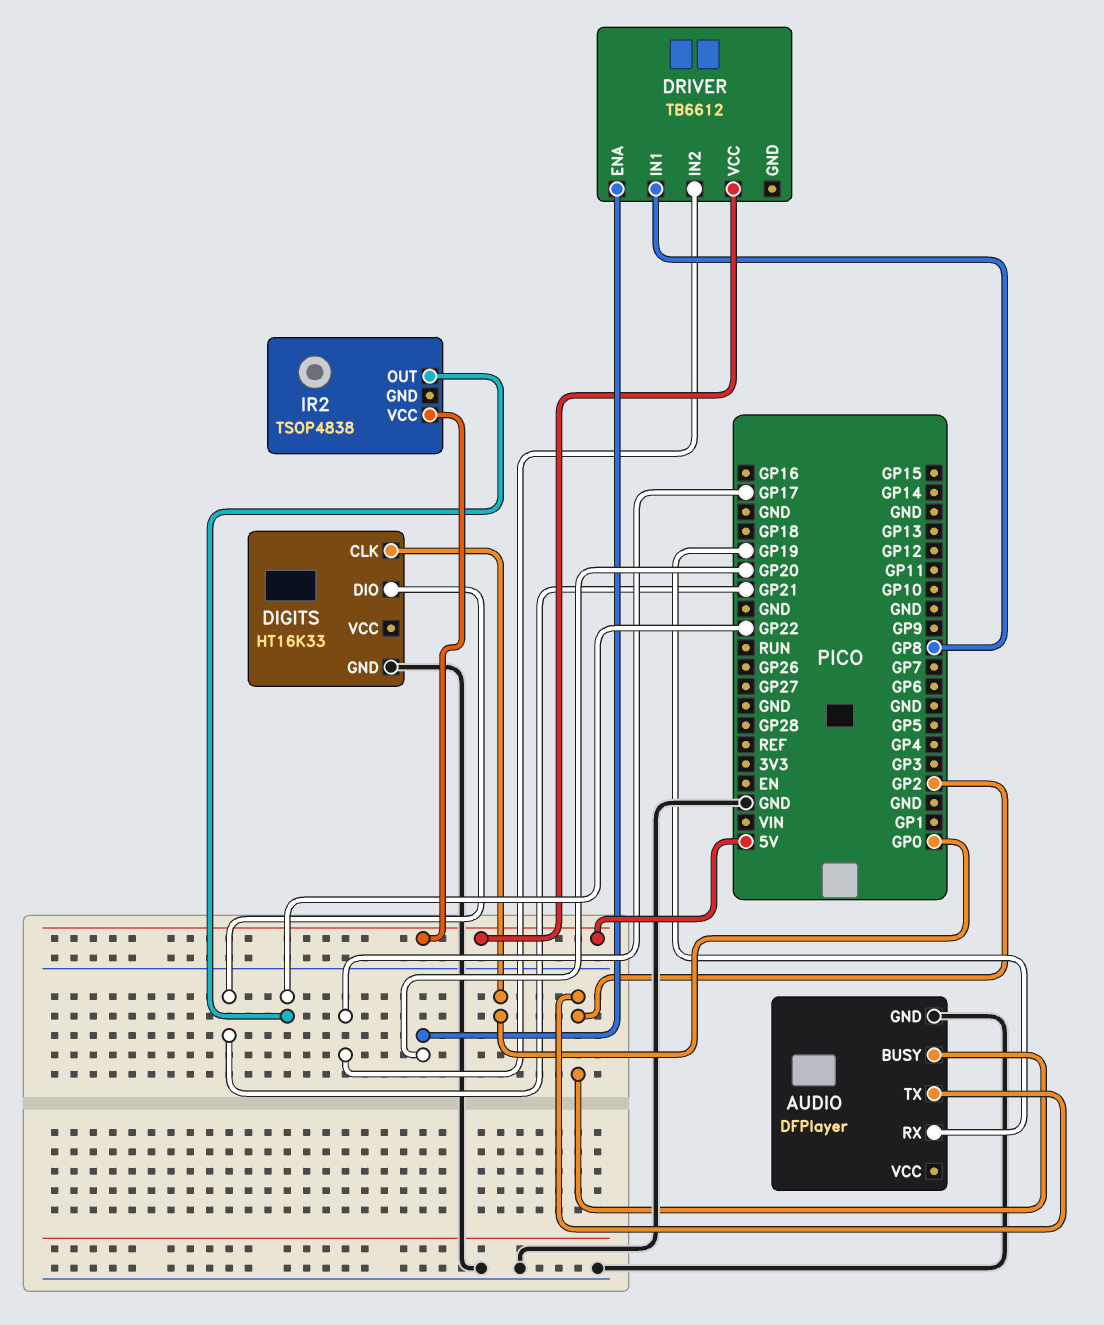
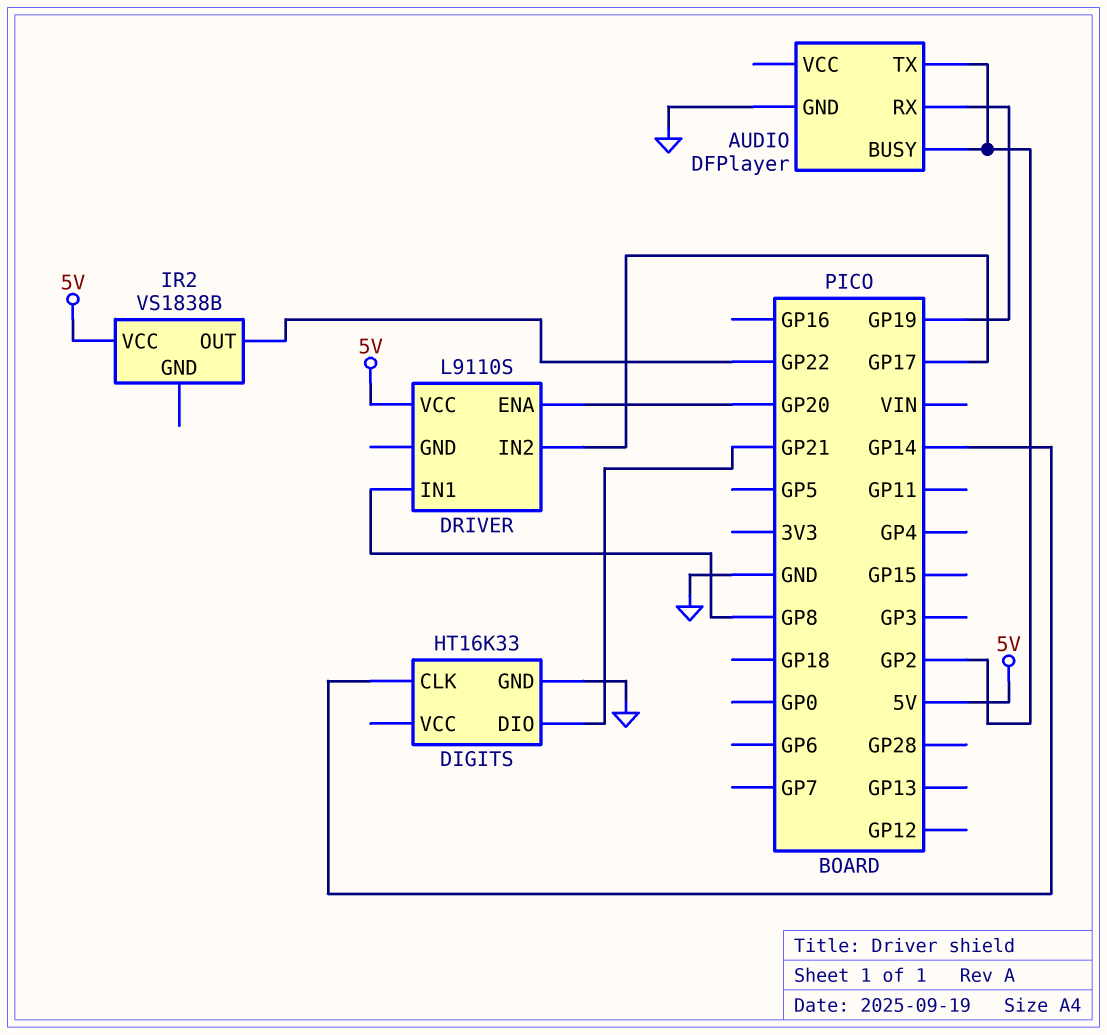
DIGITS pin CLK: GP0 -> GP14
DRIVER: TB6612 -> L9110S
IR2: TSOP4838 -> VS1838B

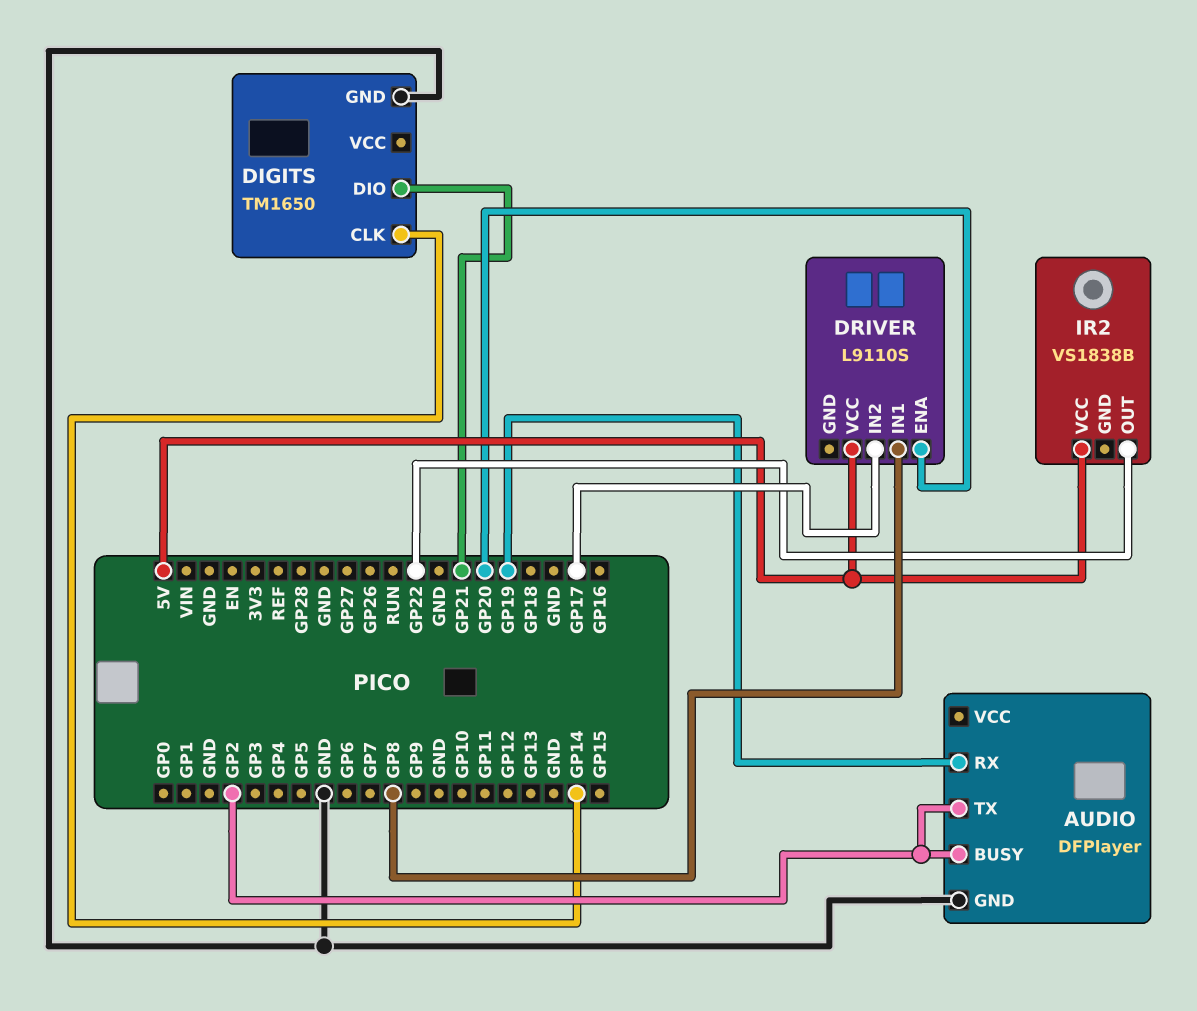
DIGITS: HT16K33 -> TM1650

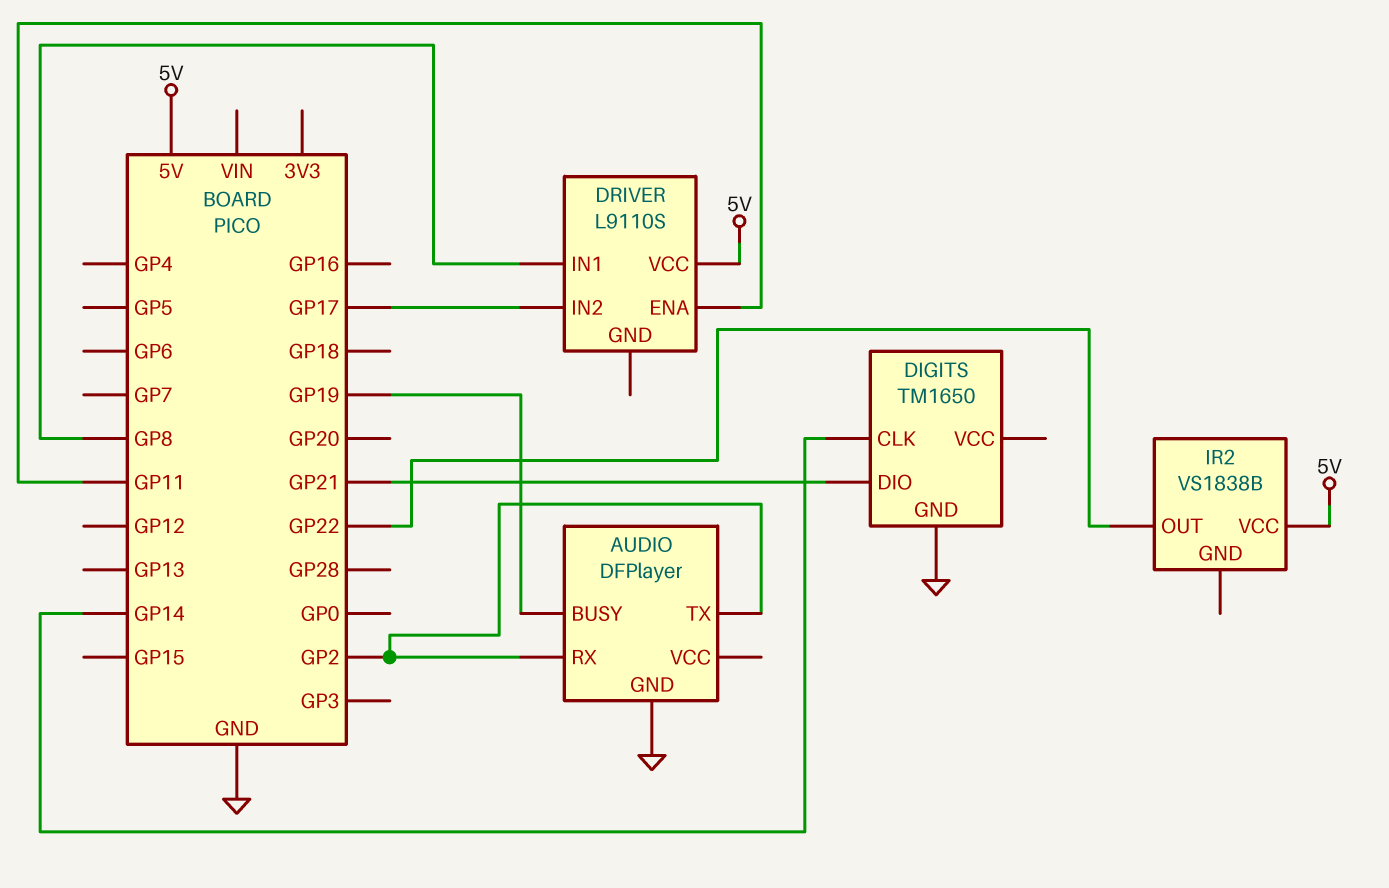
AUDIO pin BUSY: GP2 -> GP19
AUDIO pin RX: GP19 -> GP2
DRIVER pin ENA: GP20 -> GP11

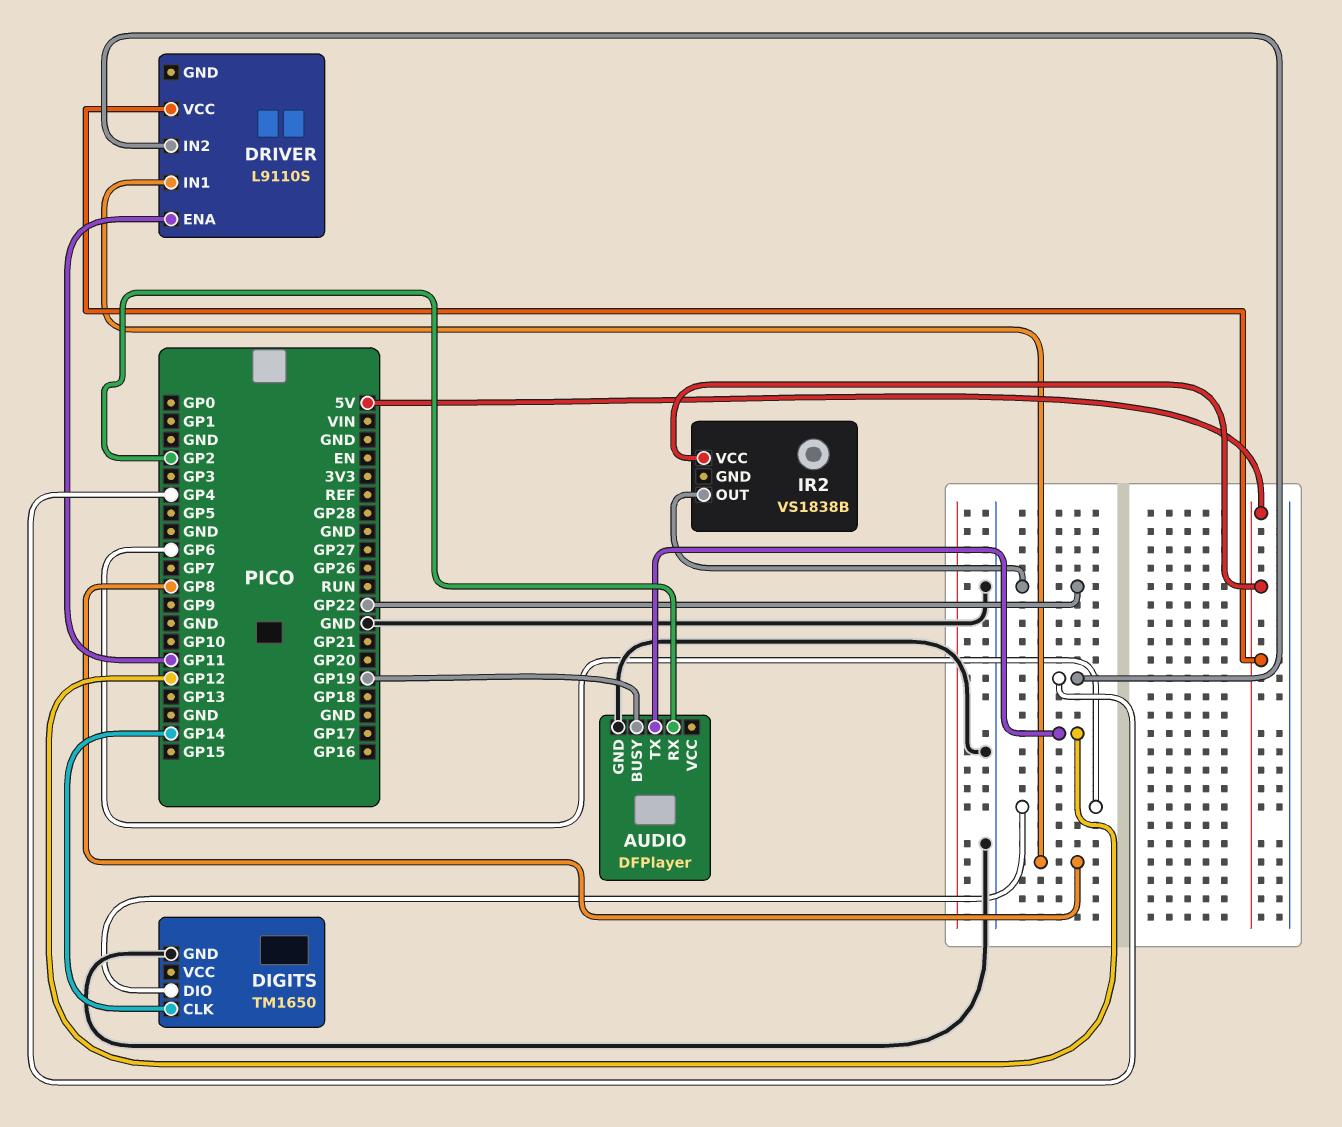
AUDIO pin TX: GP2 -> GP12
DIGITS pin DIO: GP21 -> GP6
DRIVER pin IN2: GP17 -> GP4

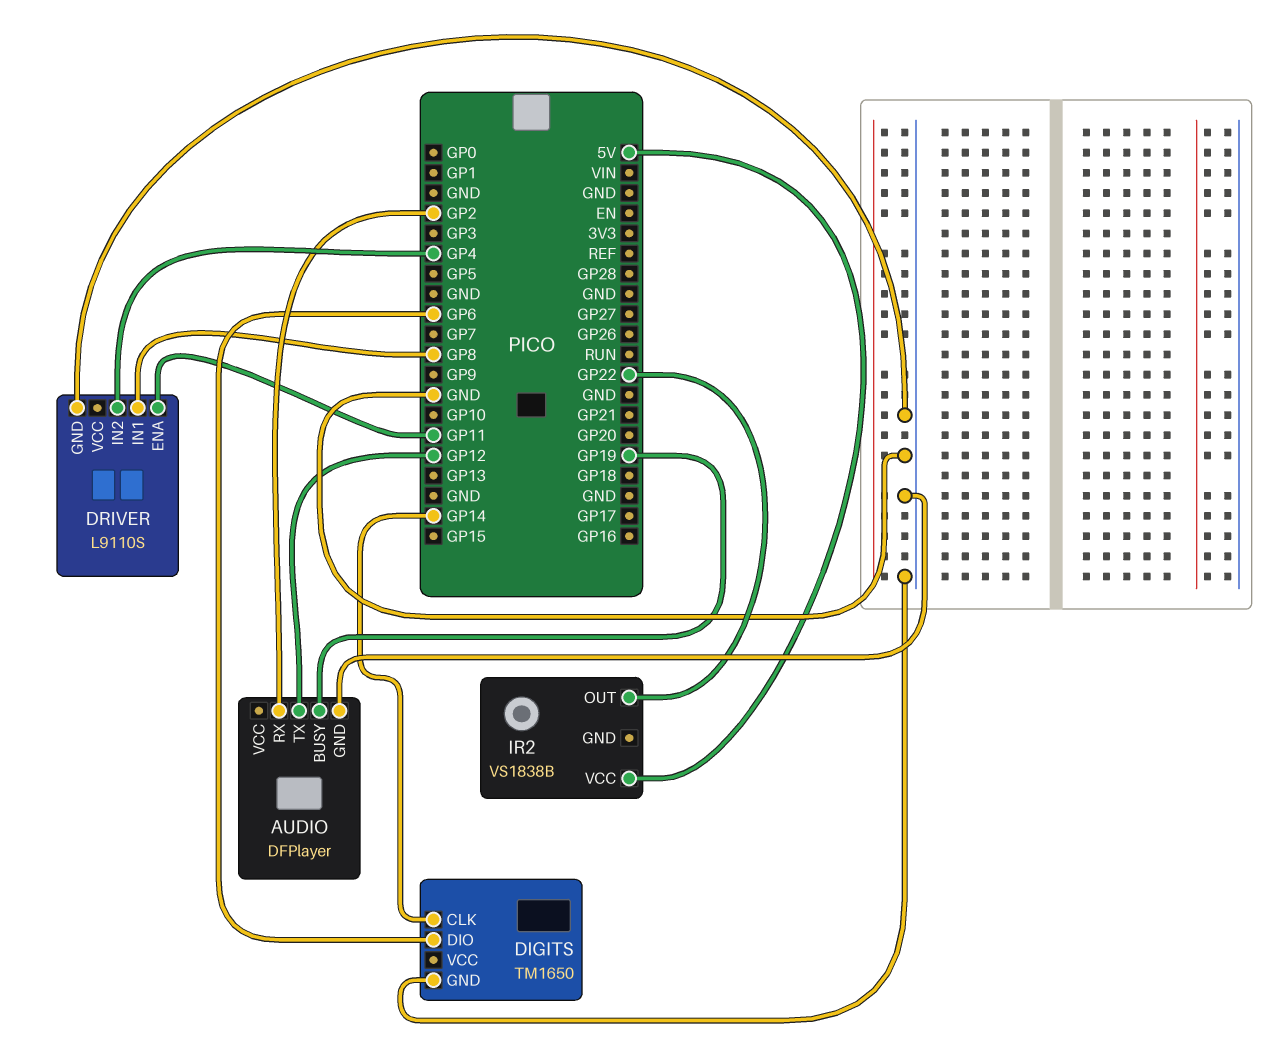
DRIVER pin GND: none -> GND
DRIVER pin VCC: 5V -> none

